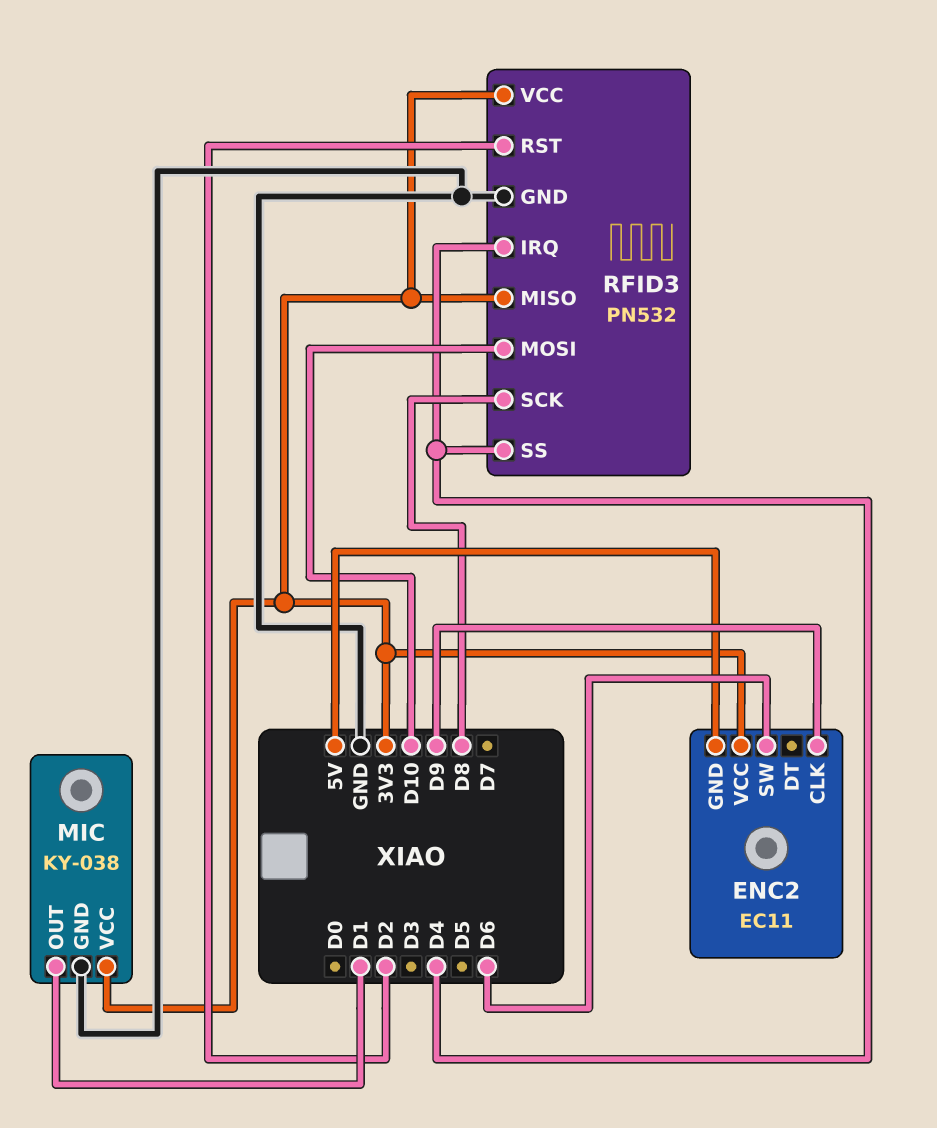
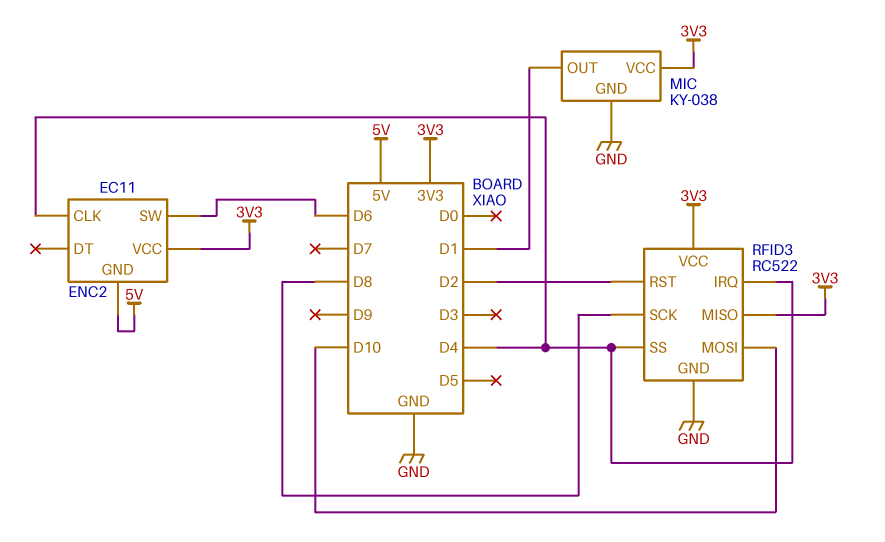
ENC2 pin CLK: D9 -> D4
RFID3: PN532 -> RC522

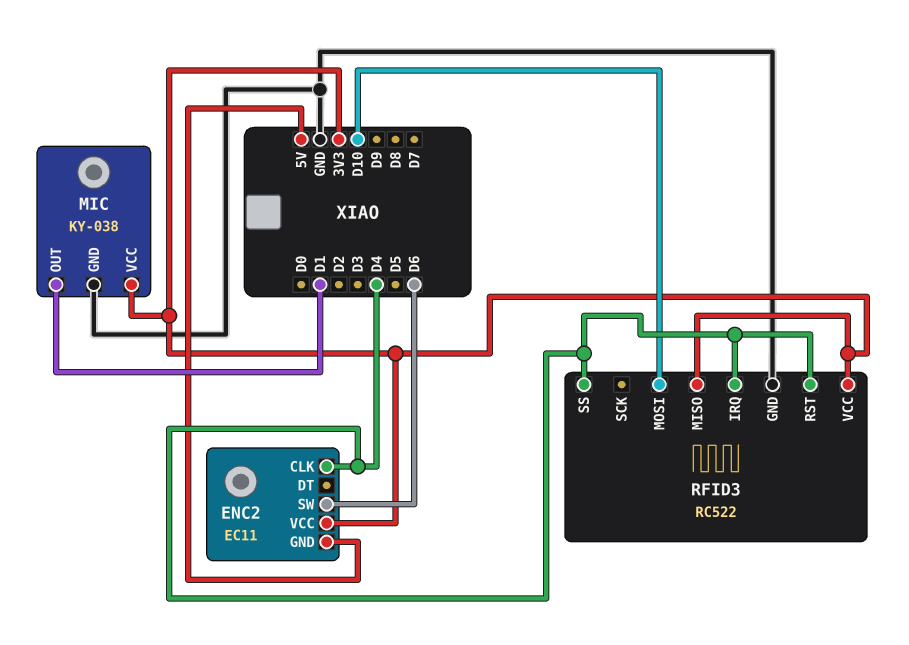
RFID3 pin RST: D2 -> D4
RFID3 pin SCK: D8 -> none

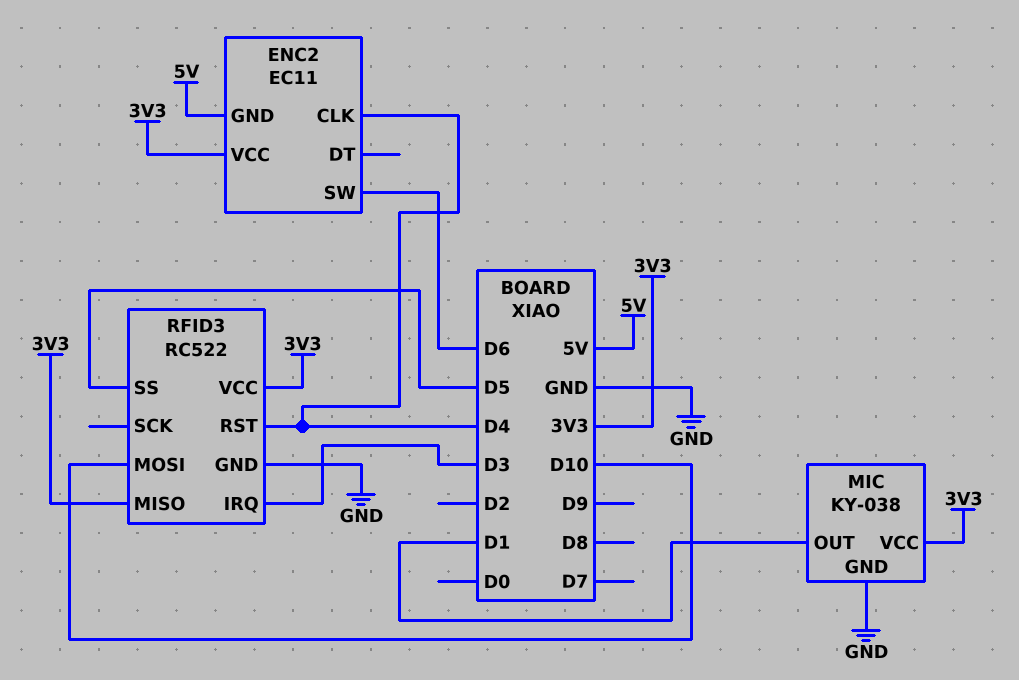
RFID3 pin IRQ: D4 -> D3
RFID3 pin SS: D4 -> D5

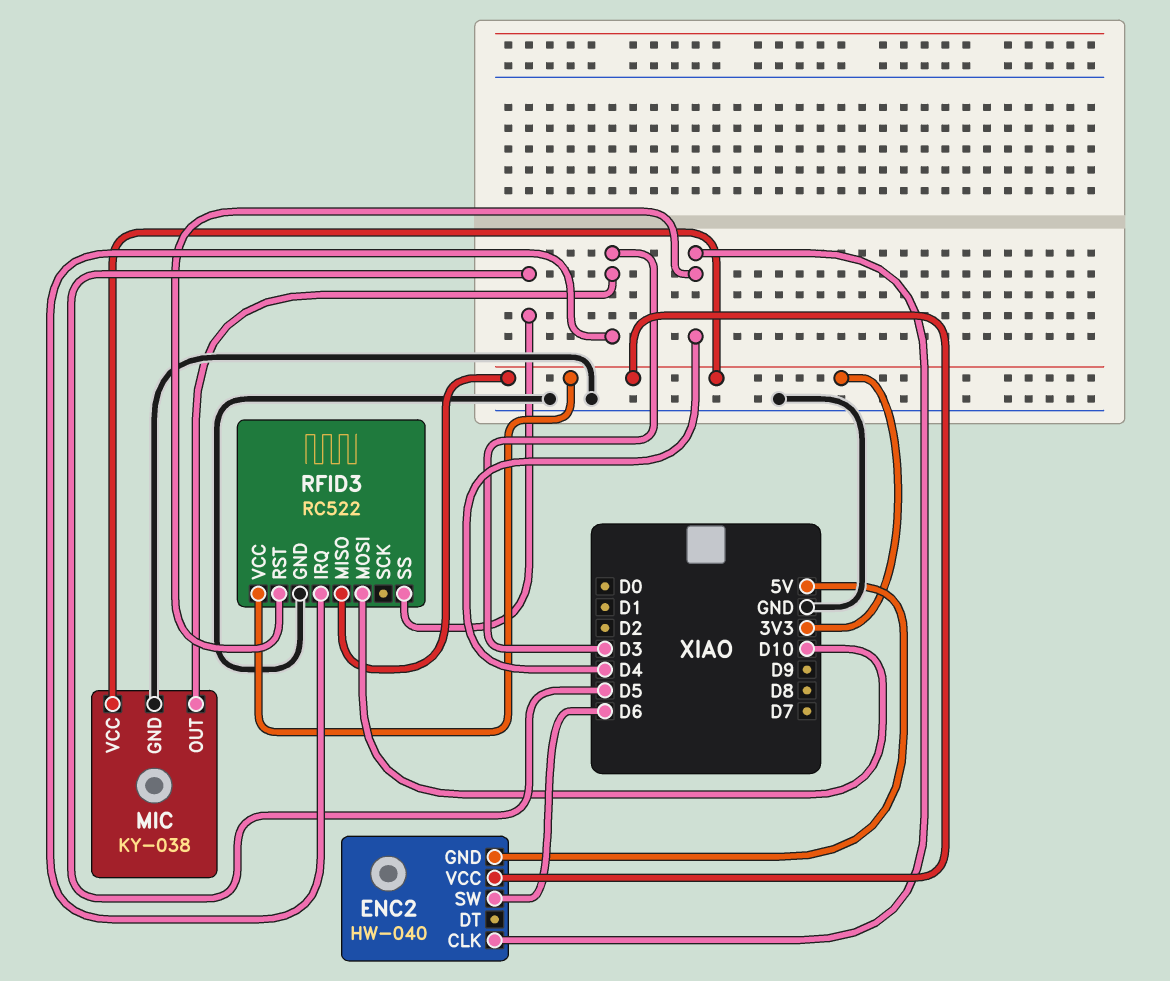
ENC2: EC11 -> HW-040
MIC pin OUT: D1 -> D3

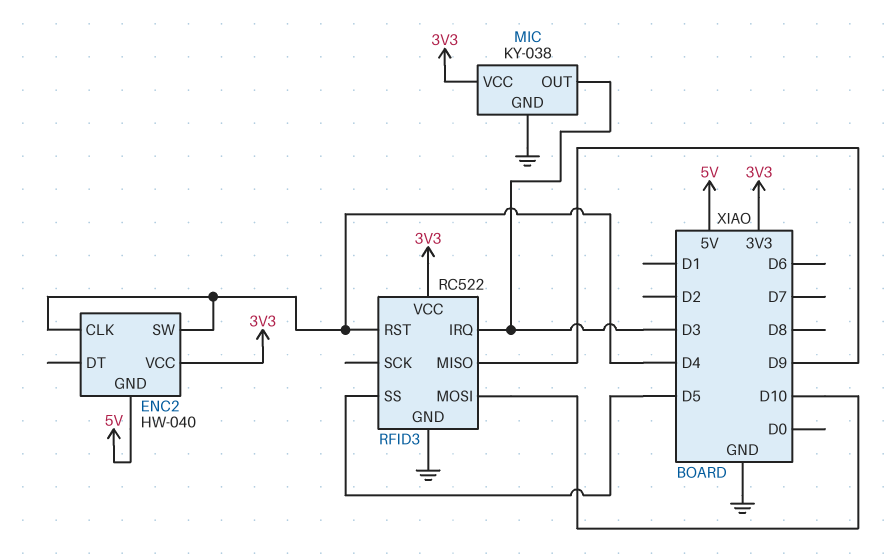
ENC2 pin SW: D6 -> D4
RFID3 pin MISO: 3V3 -> D9

